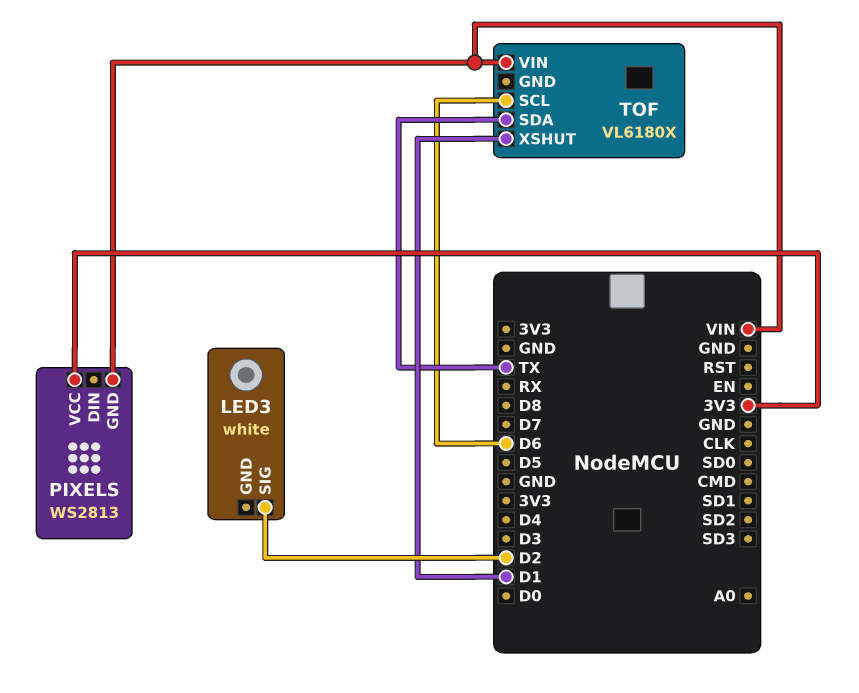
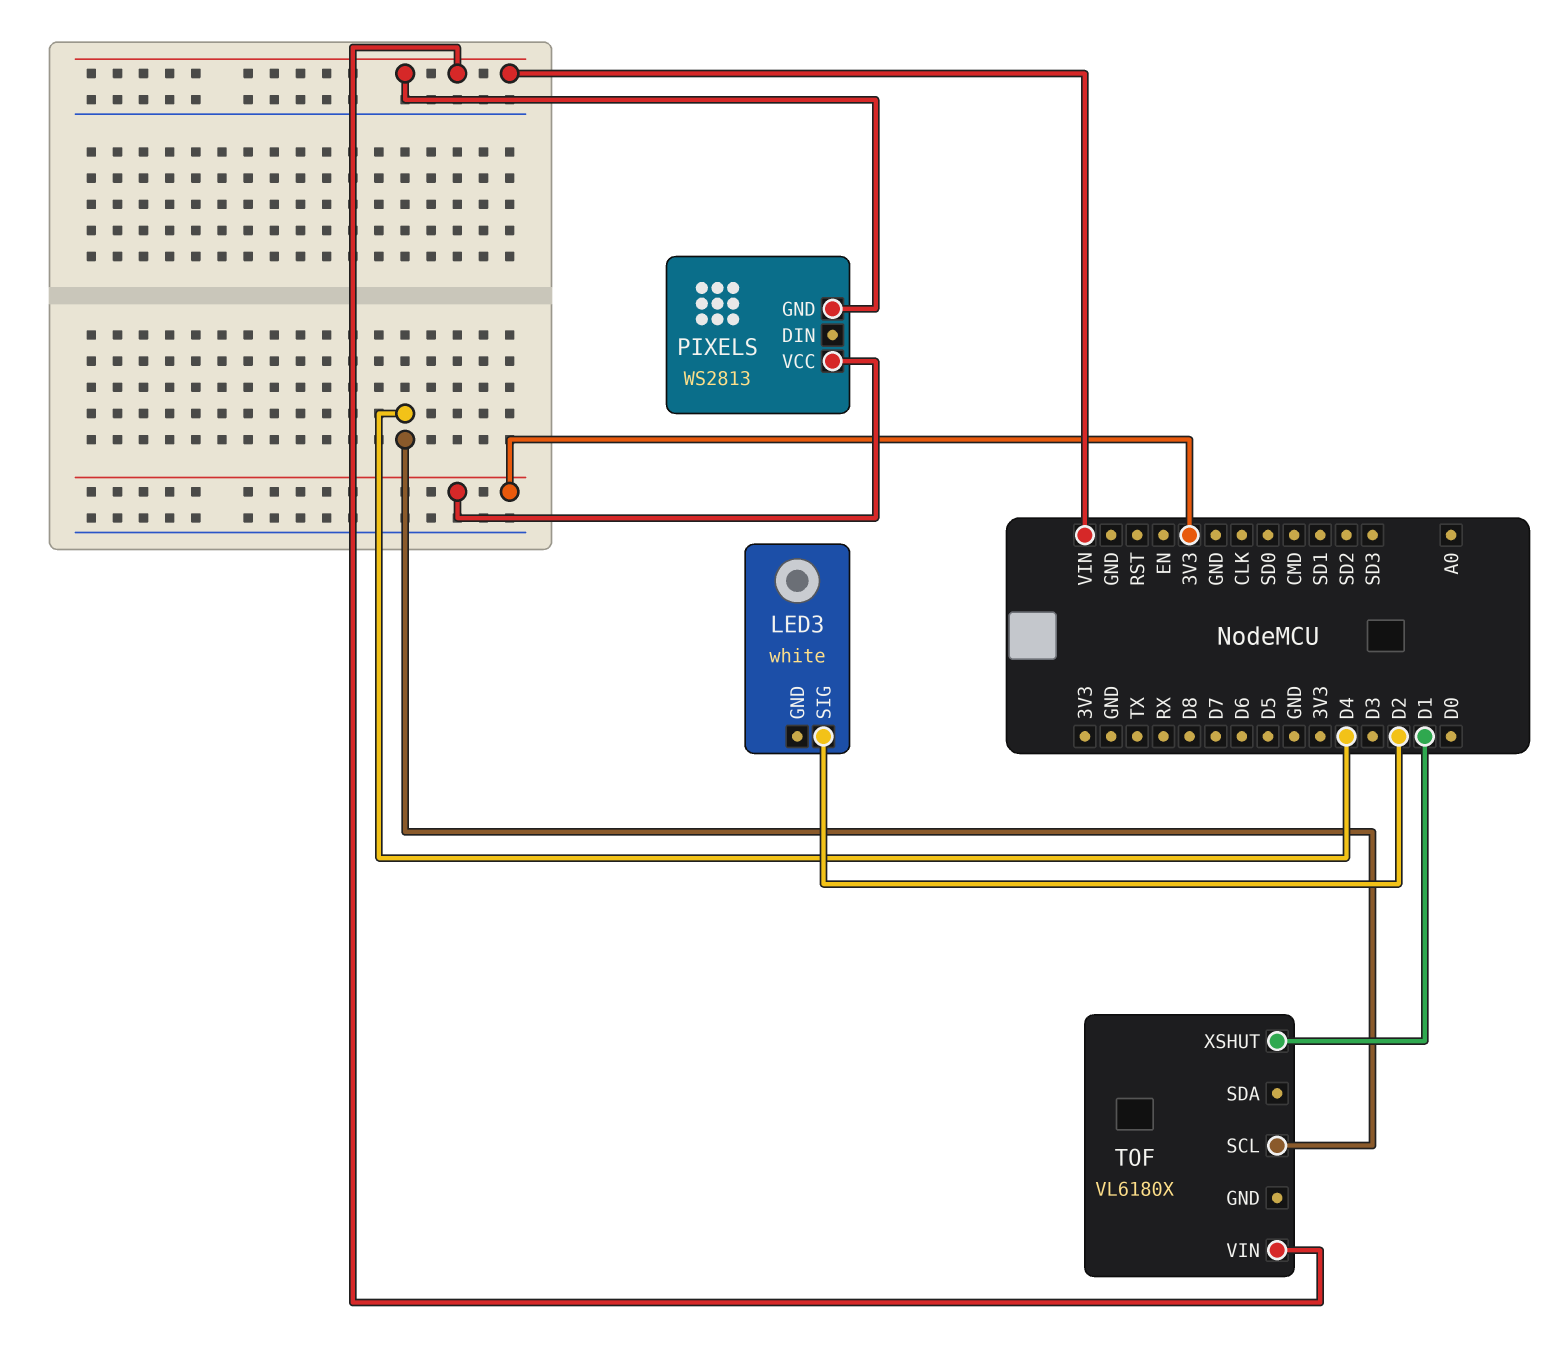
TOF pin SCL: D6 -> D4
TOF pin SDA: TX -> none

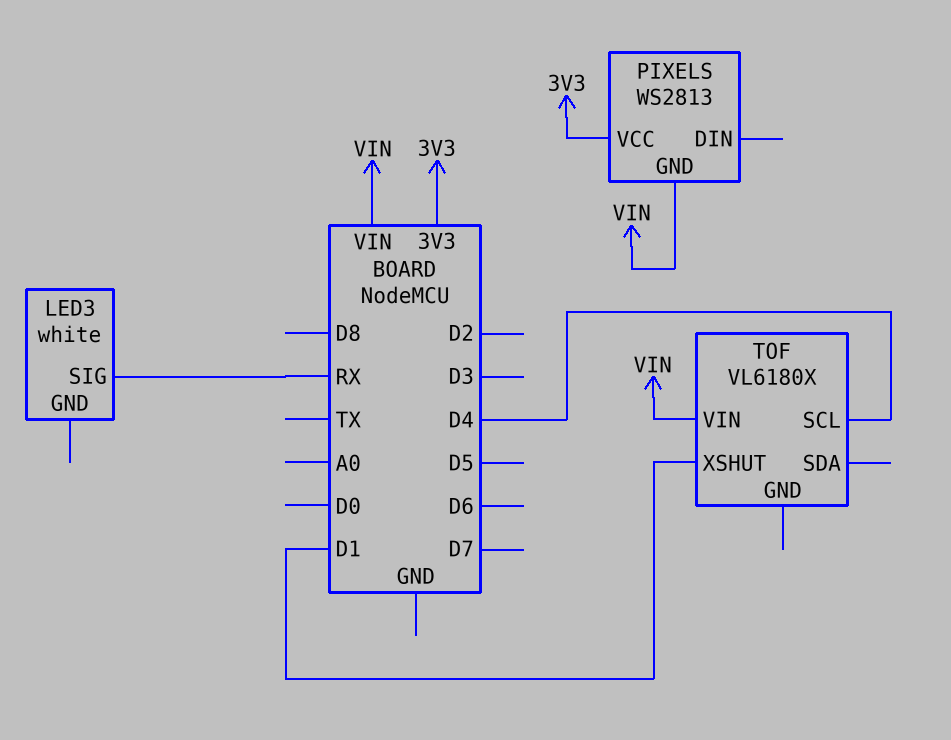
LED3 pin SIG: D2 -> RX

